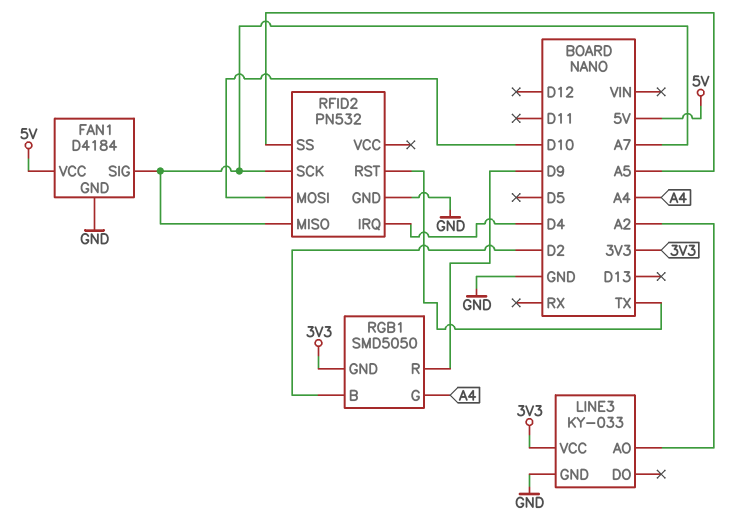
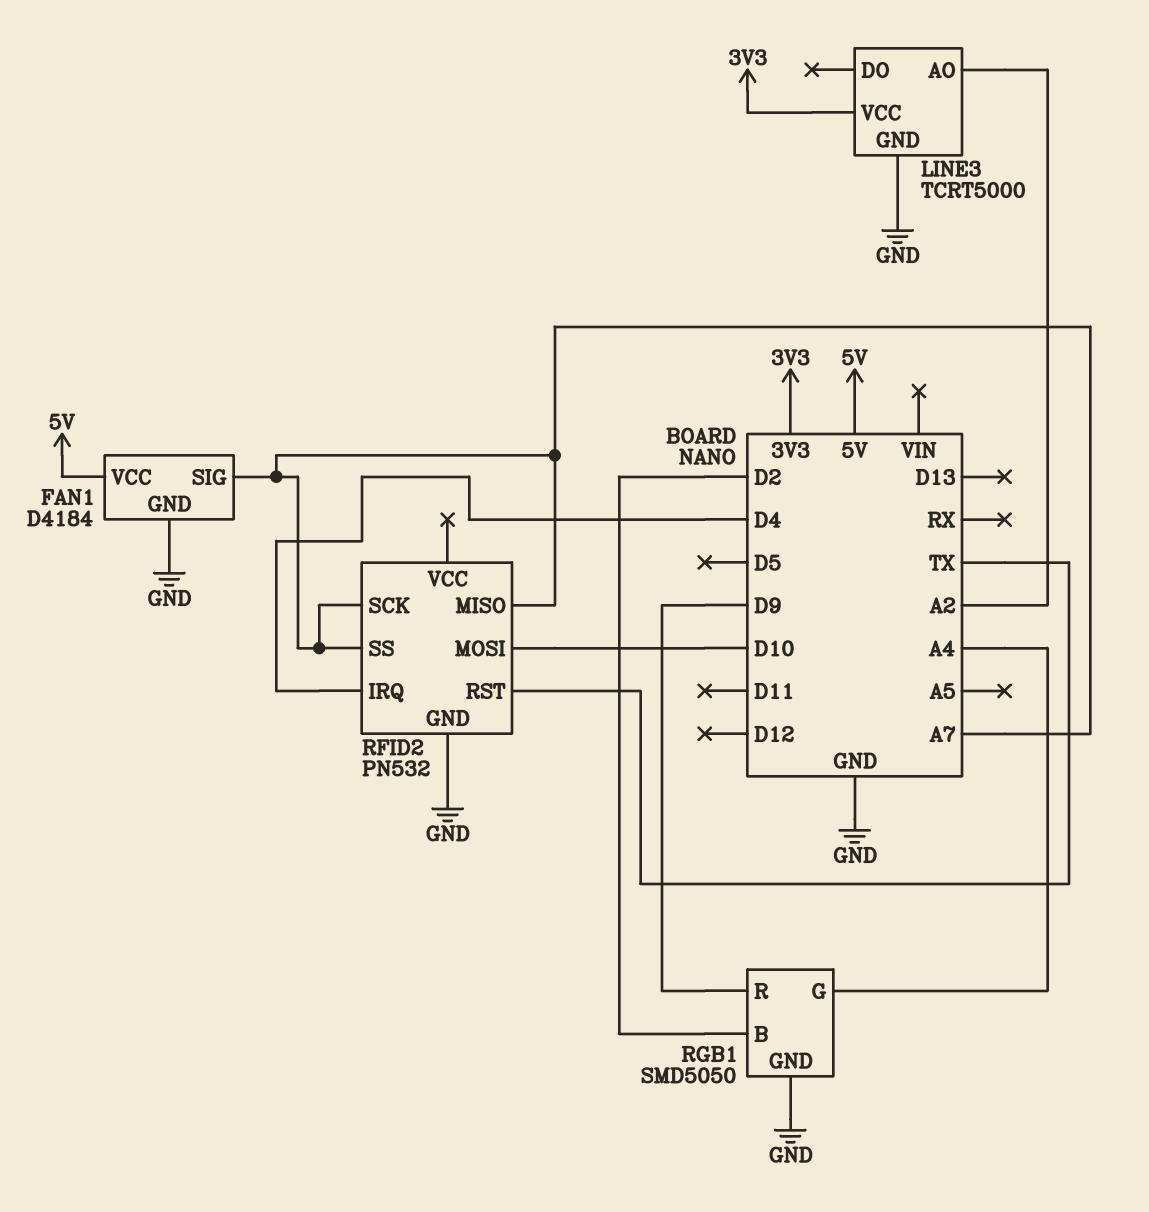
LINE3: KY-033 -> TCRT5000
RFID2 pin SS: A5 -> A7
RGB1 pin GND: 3V3 -> GND

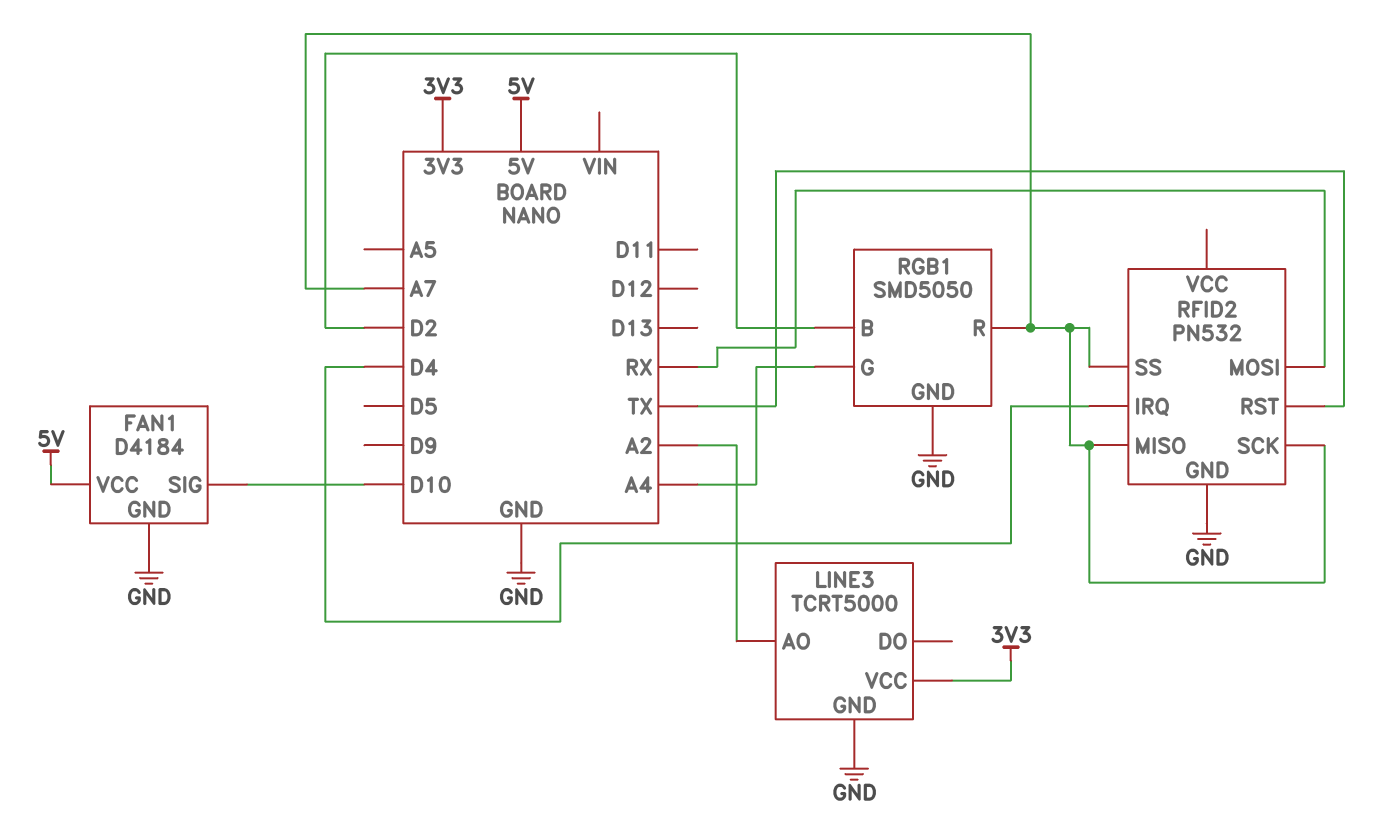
FAN1 pin SIG: A7 -> D10
RFID2 pin MOSI: D10 -> RX
RGB1 pin R: D9 -> A7

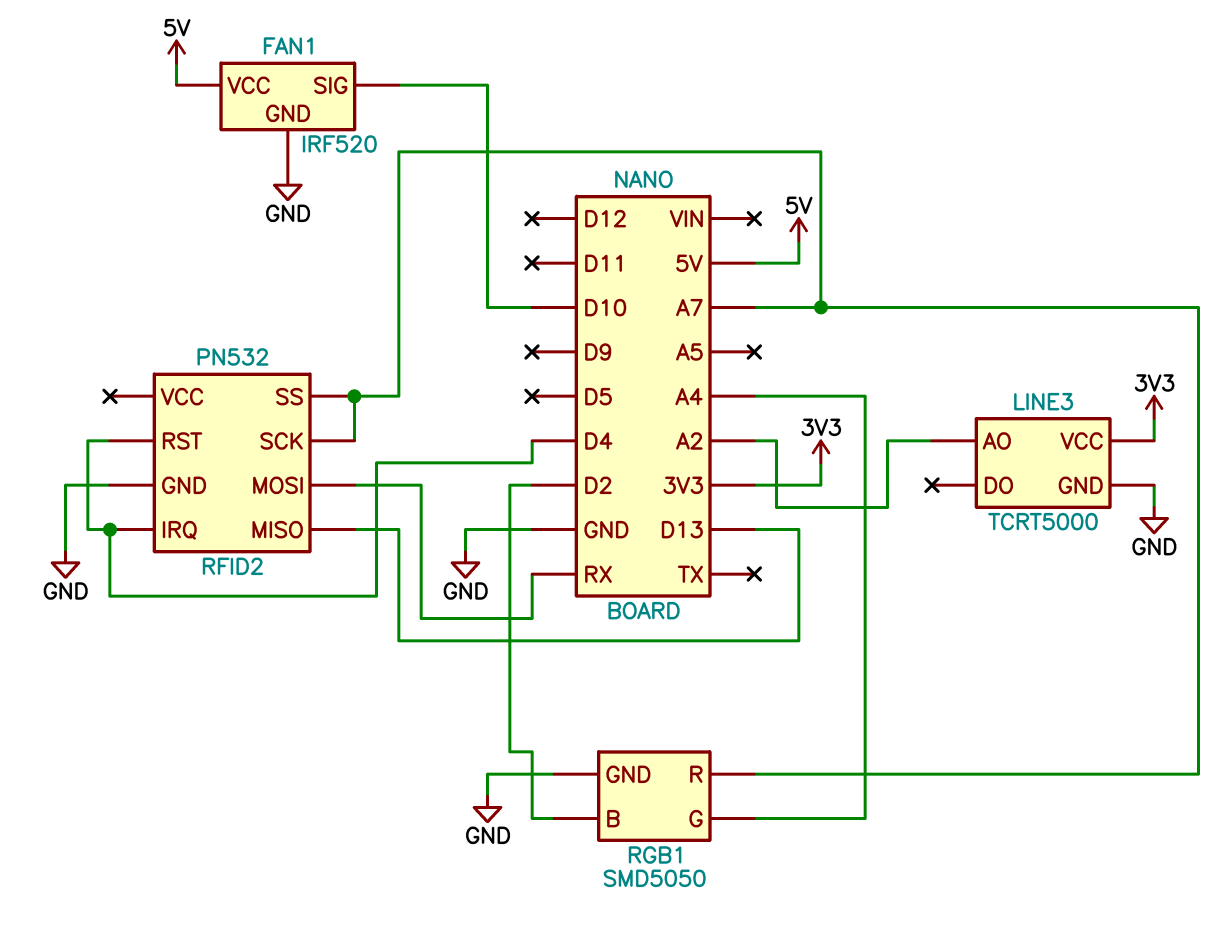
FAN1: D4184 -> IRF520
RFID2 pin MISO: A7 -> D13
RFID2 pin RST: TX -> D4

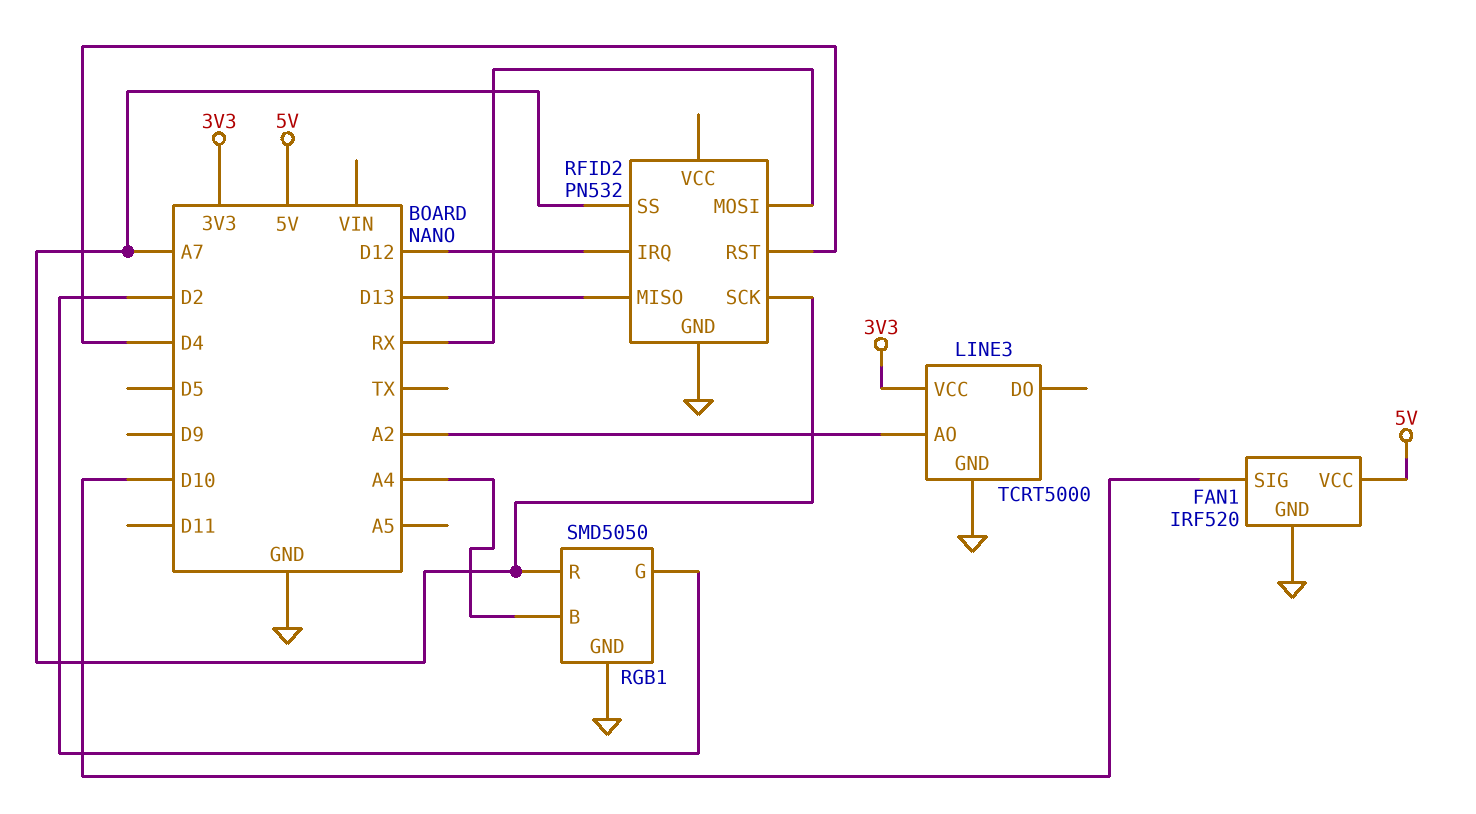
RFID2 pin IRQ: D4 -> D12
RGB1 pin B: D2 -> A4
RGB1 pin G: A4 -> D2

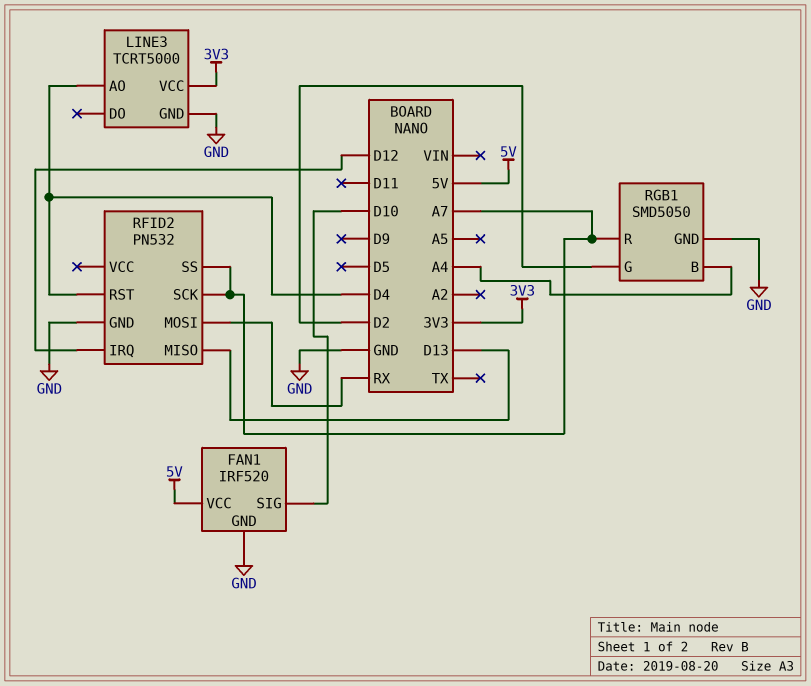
LINE3 pin AO: A2 -> D4

